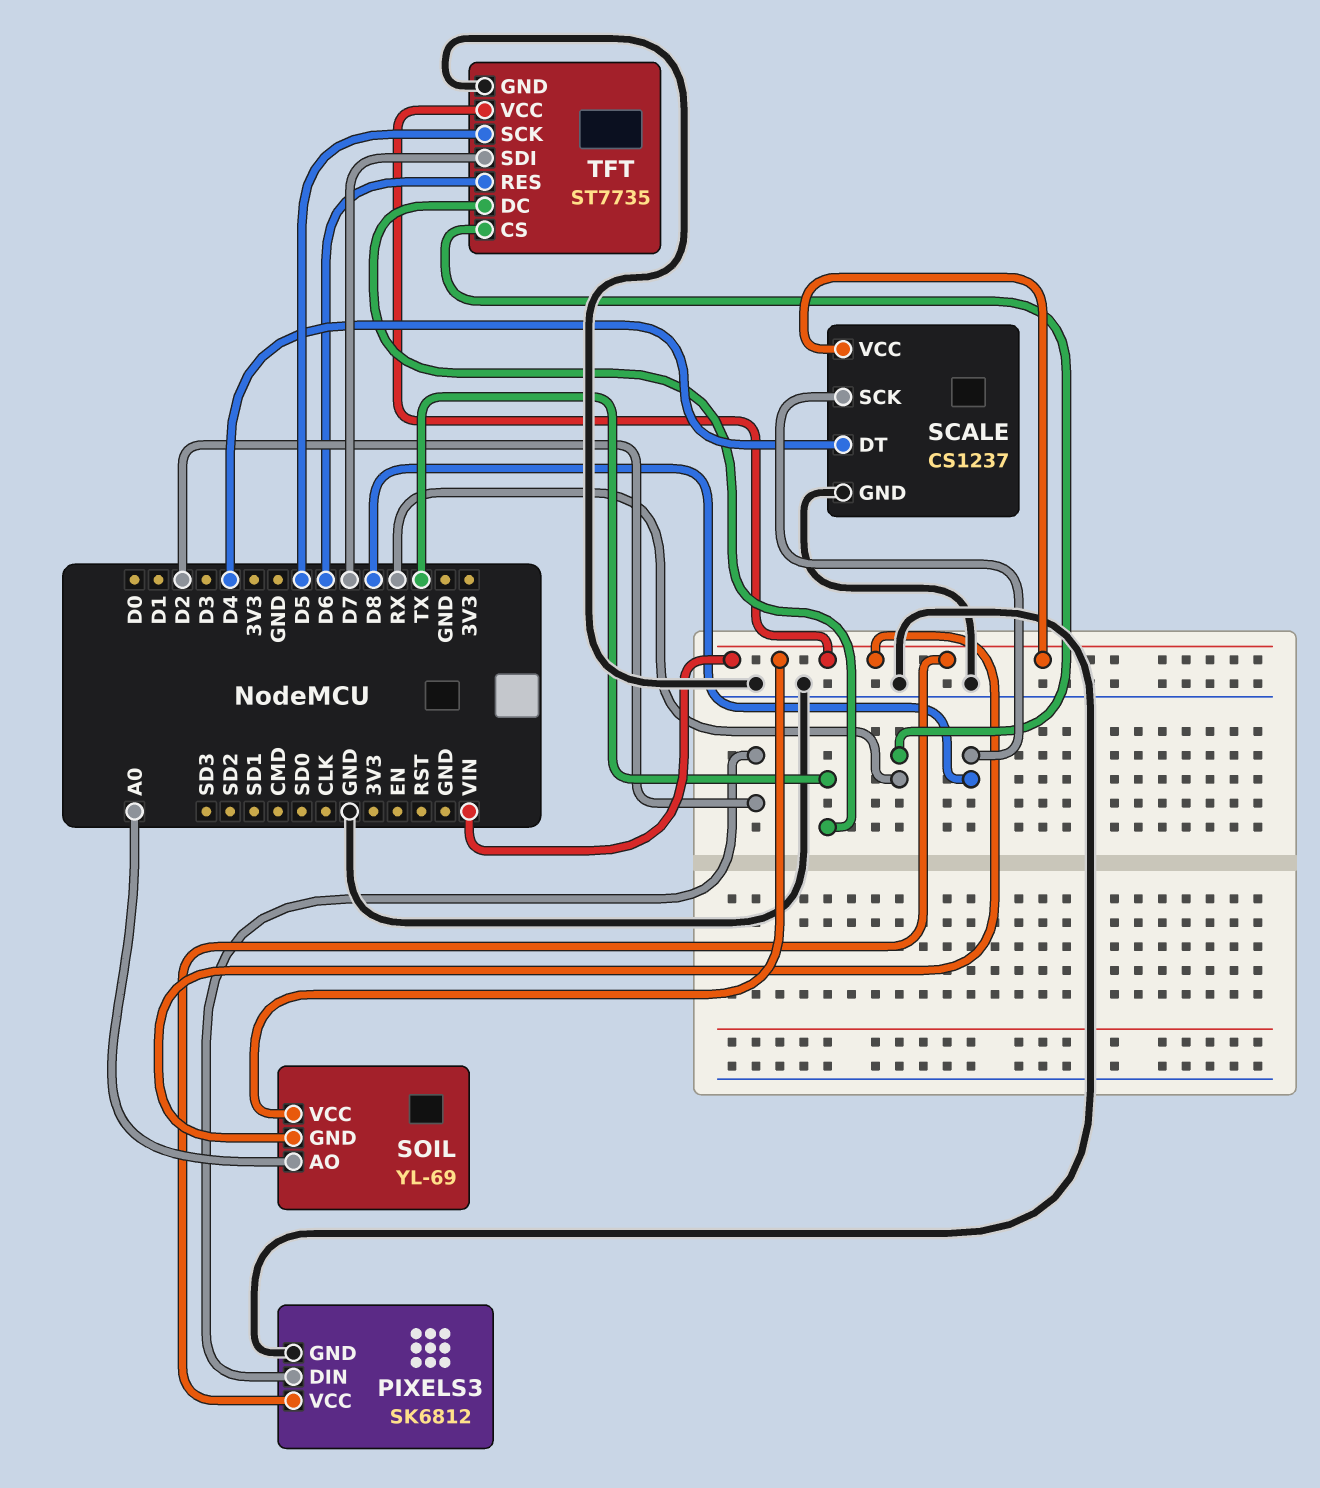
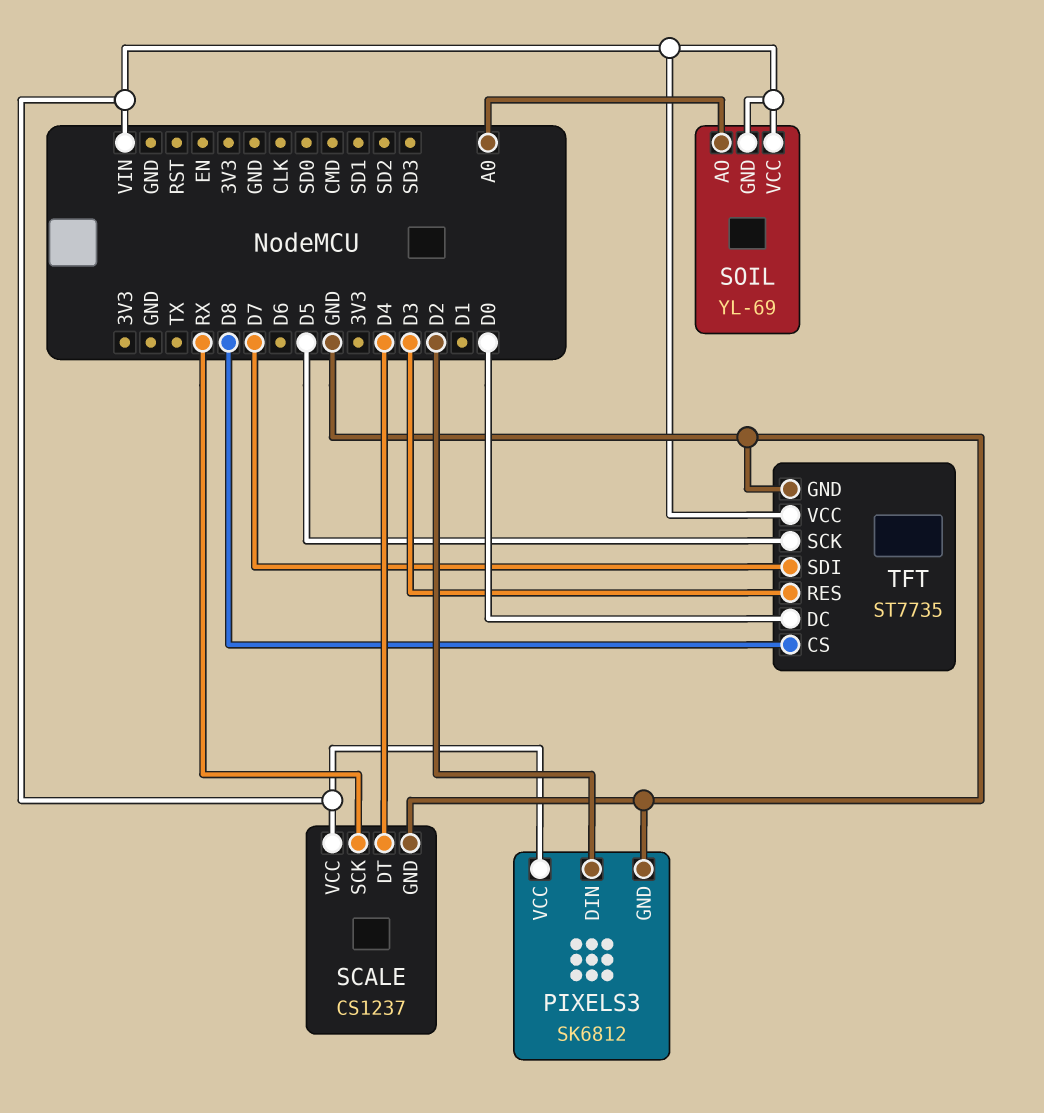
SCALE pin SCK: D8 -> RX
TFT pin CS: RX -> D8
TFT pin DC: TX -> D0
TFT pin RES: D6 -> D3

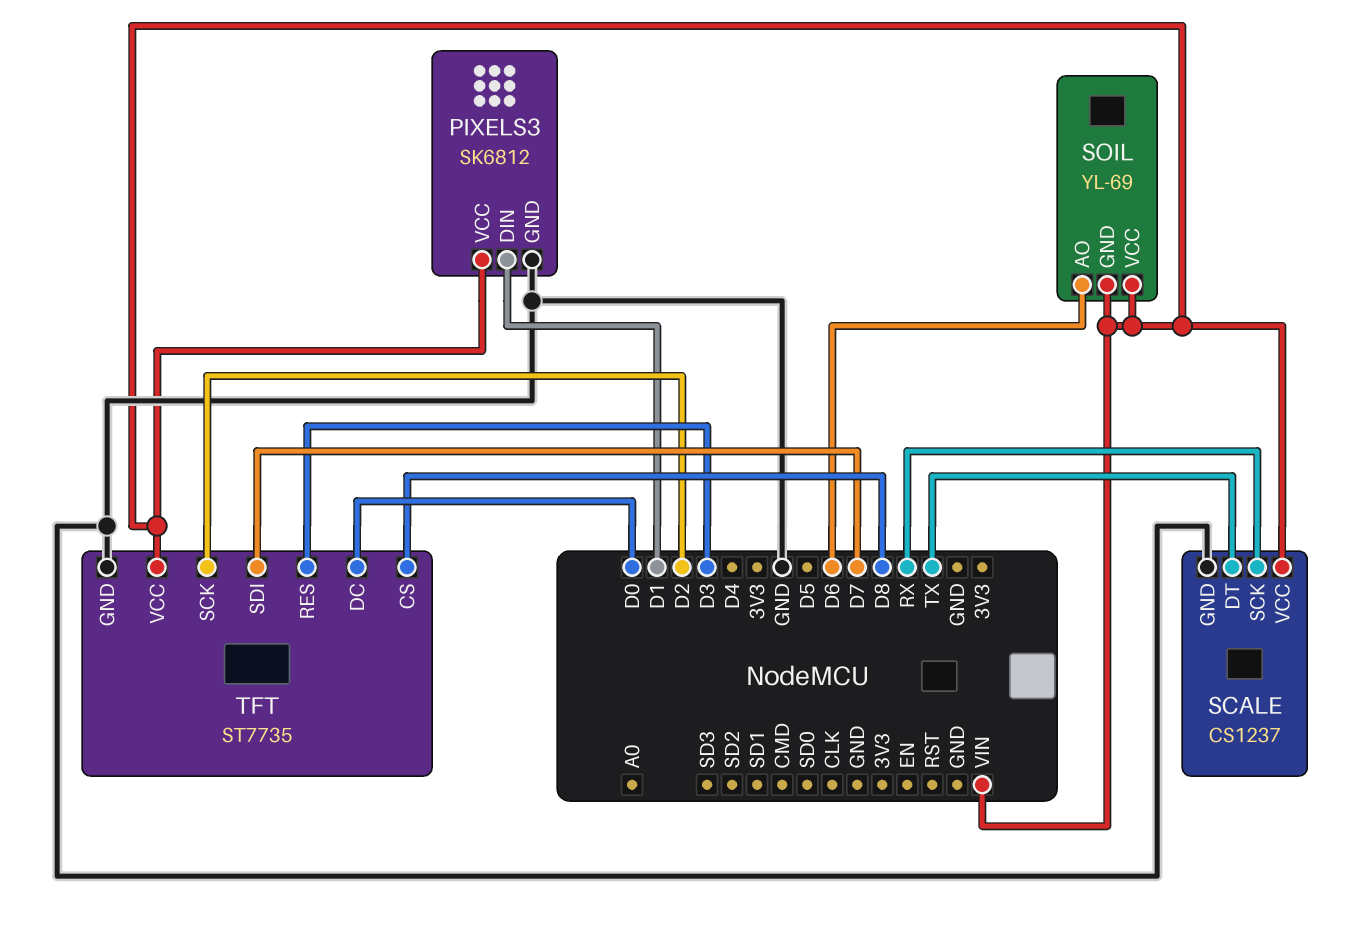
PIXELS3 pin DIN: D2 -> D1
SCALE pin DT: D4 -> TX
SOIL pin AO: A0 -> D6
TFT pin SCK: D5 -> D2

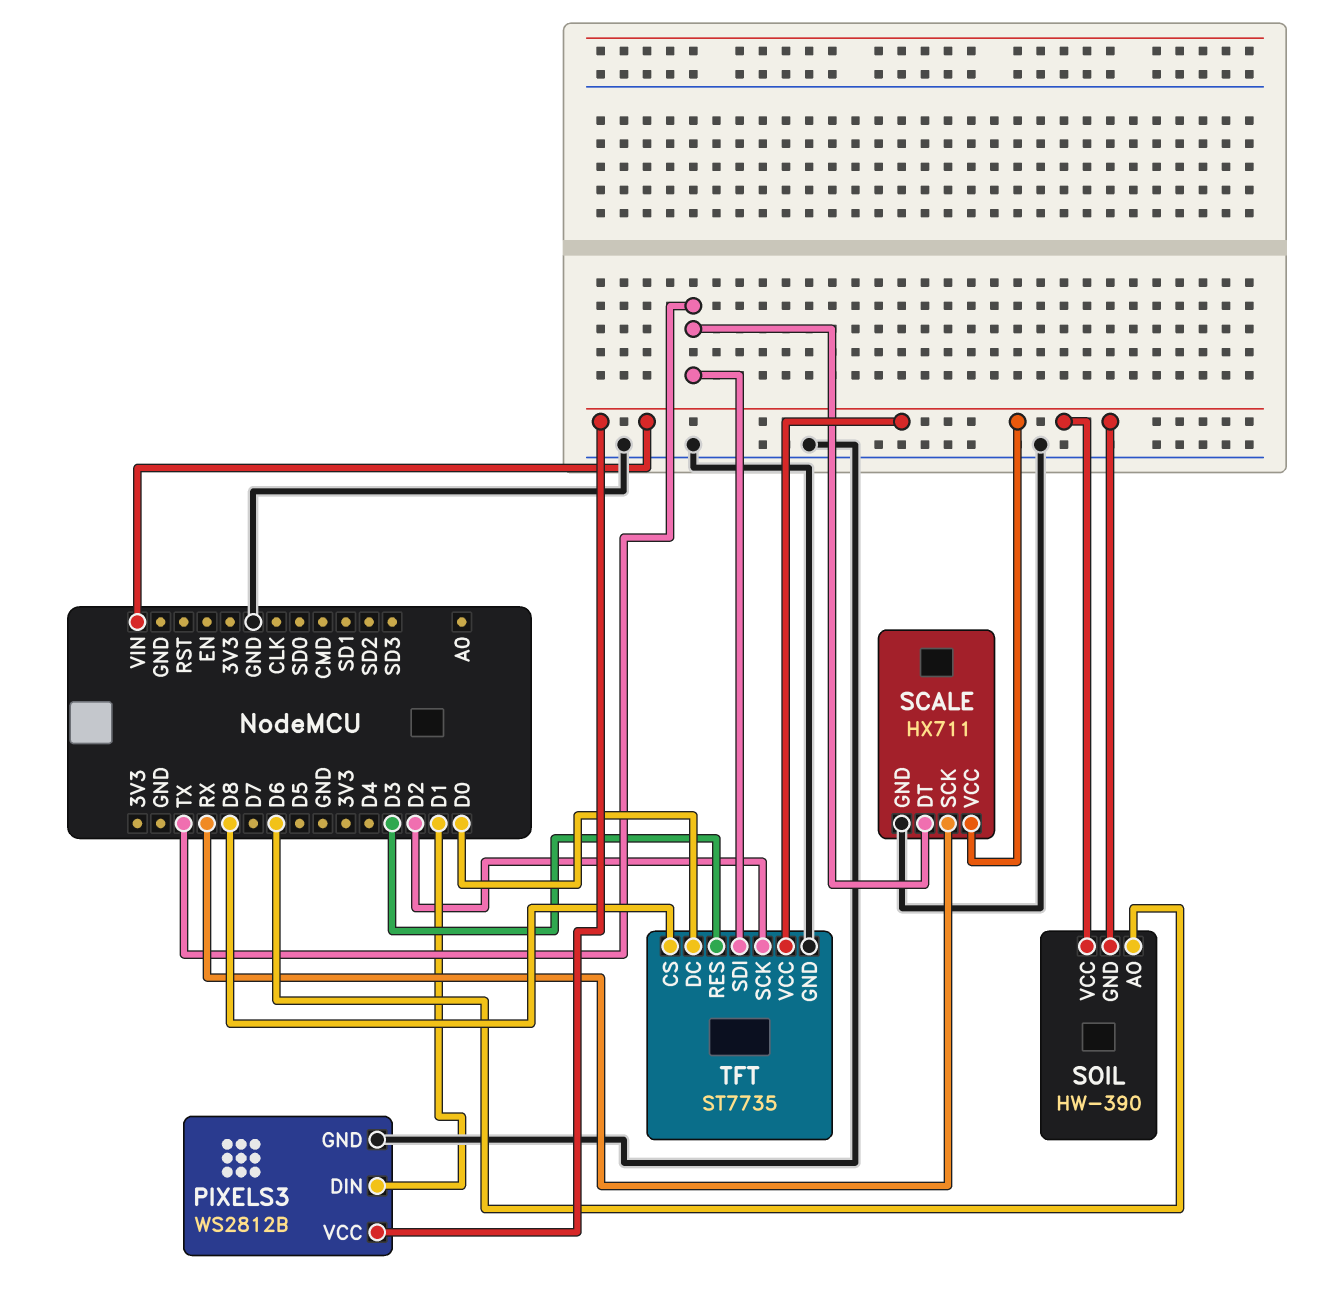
PIXELS3: SK6812 -> WS2812B
SCALE: CS1237 -> HX711
SOIL: YL-69 -> HW-390
TFT pin SDI: D7 -> TX

